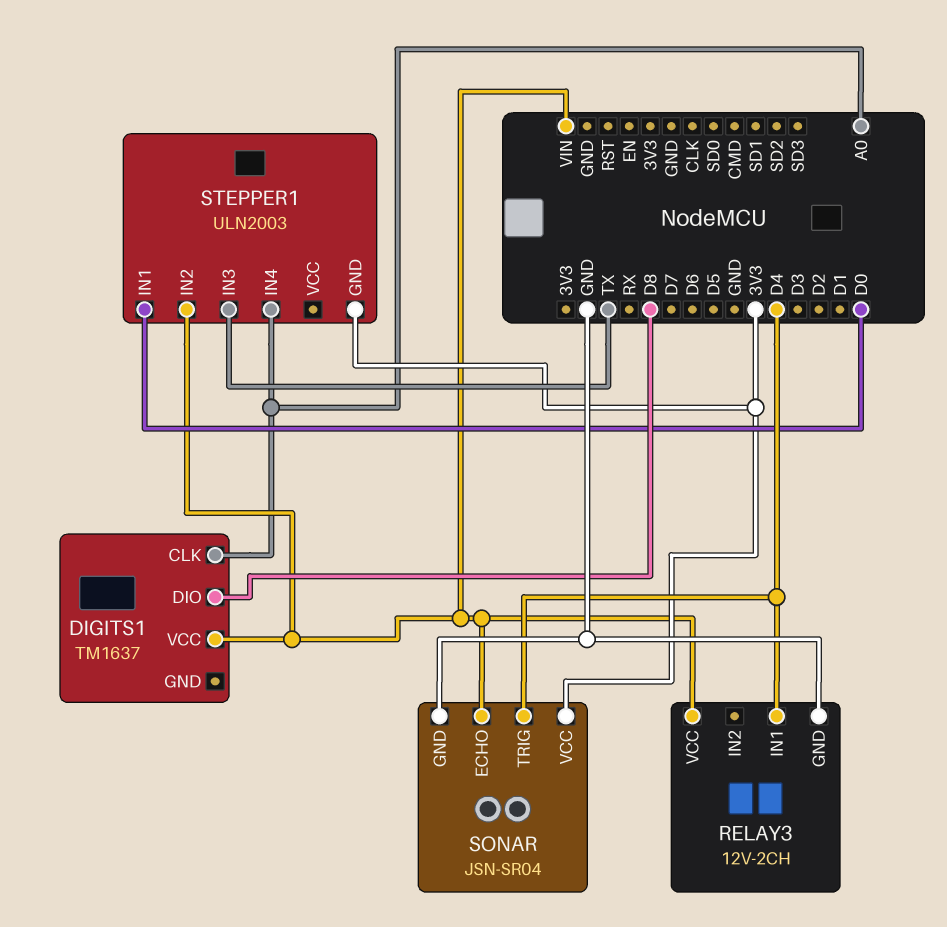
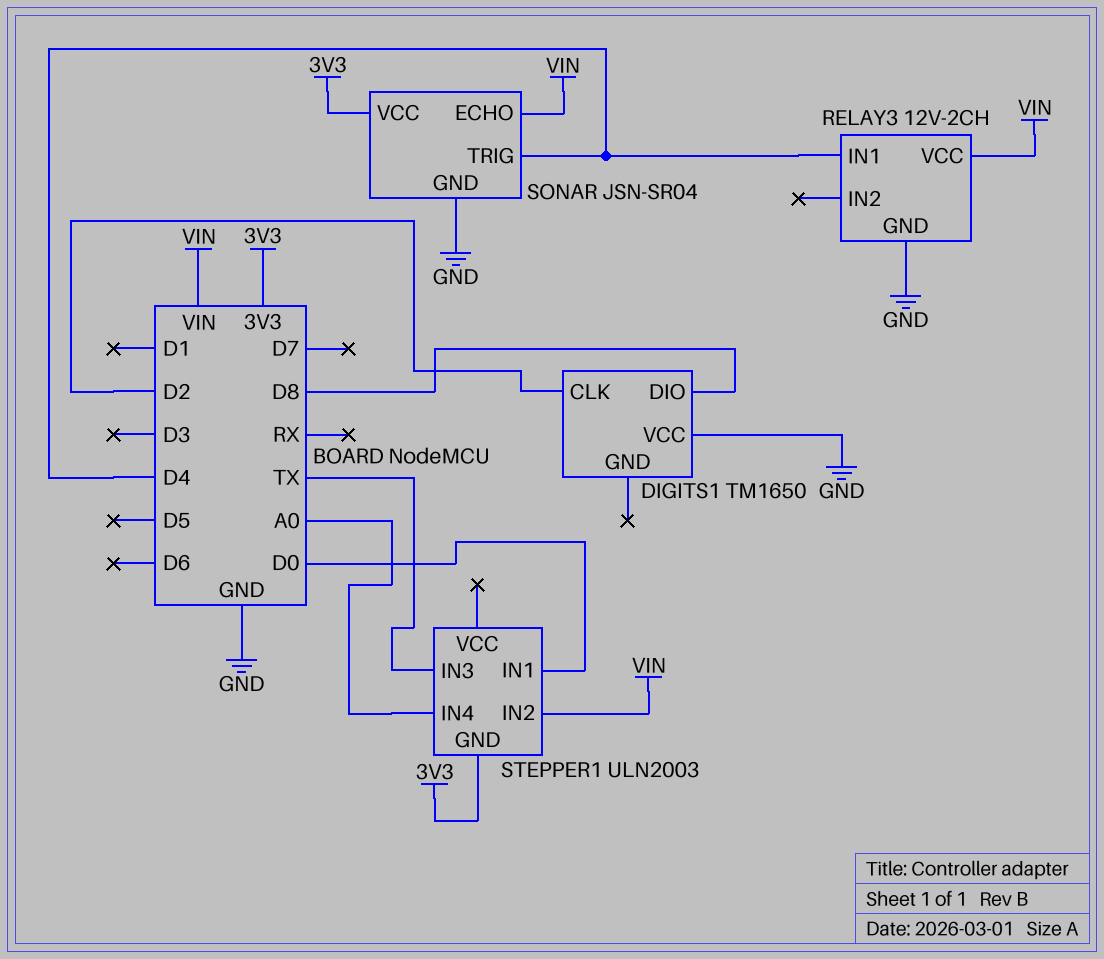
DIGITS1: TM1637 -> TM1650
DIGITS1 pin CLK: A0 -> D2
DIGITS1 pin VCC: VIN -> GND

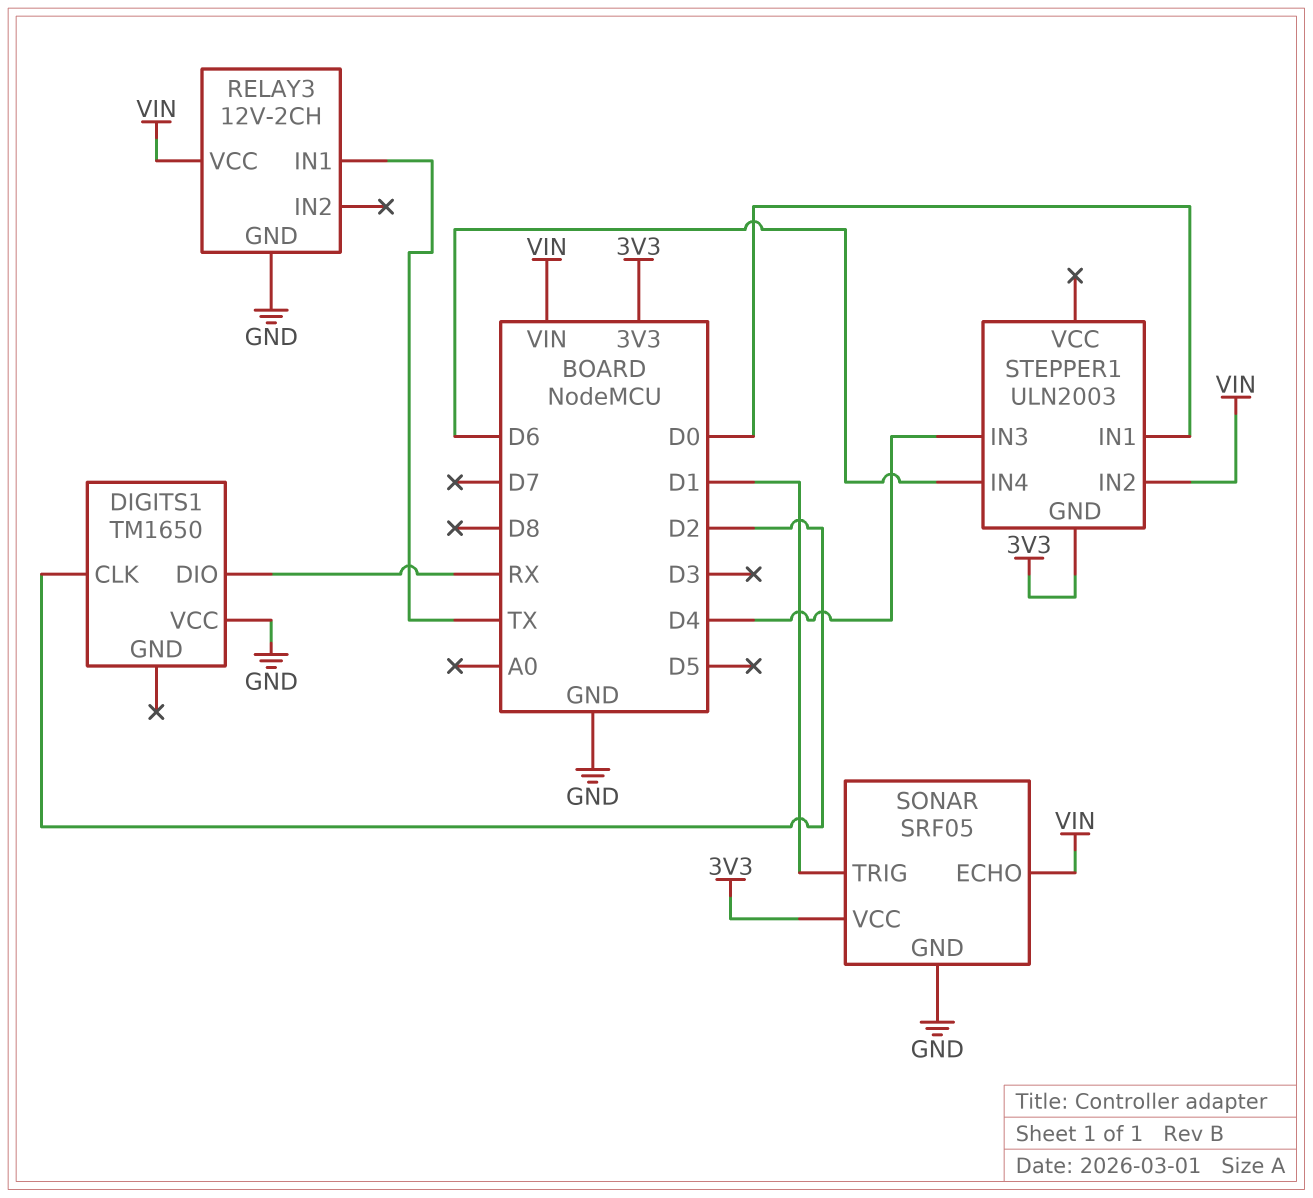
DIGITS1 pin DIO: D8 -> RX
RELAY3 pin IN1: D4 -> TX
SONAR: JSN-SR04 -> SRF05
SONAR pin TRIG: D4 -> D1
STEPPER1 pin IN3: TX -> D4
STEPPER1 pin IN4: A0 -> D6

